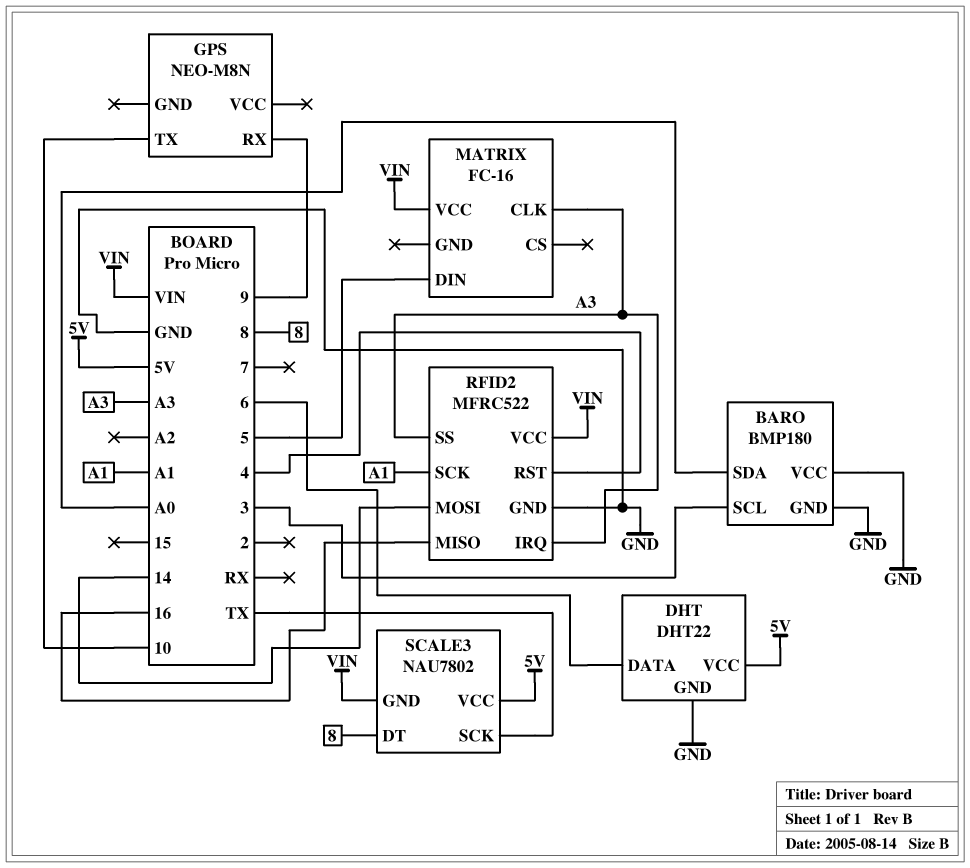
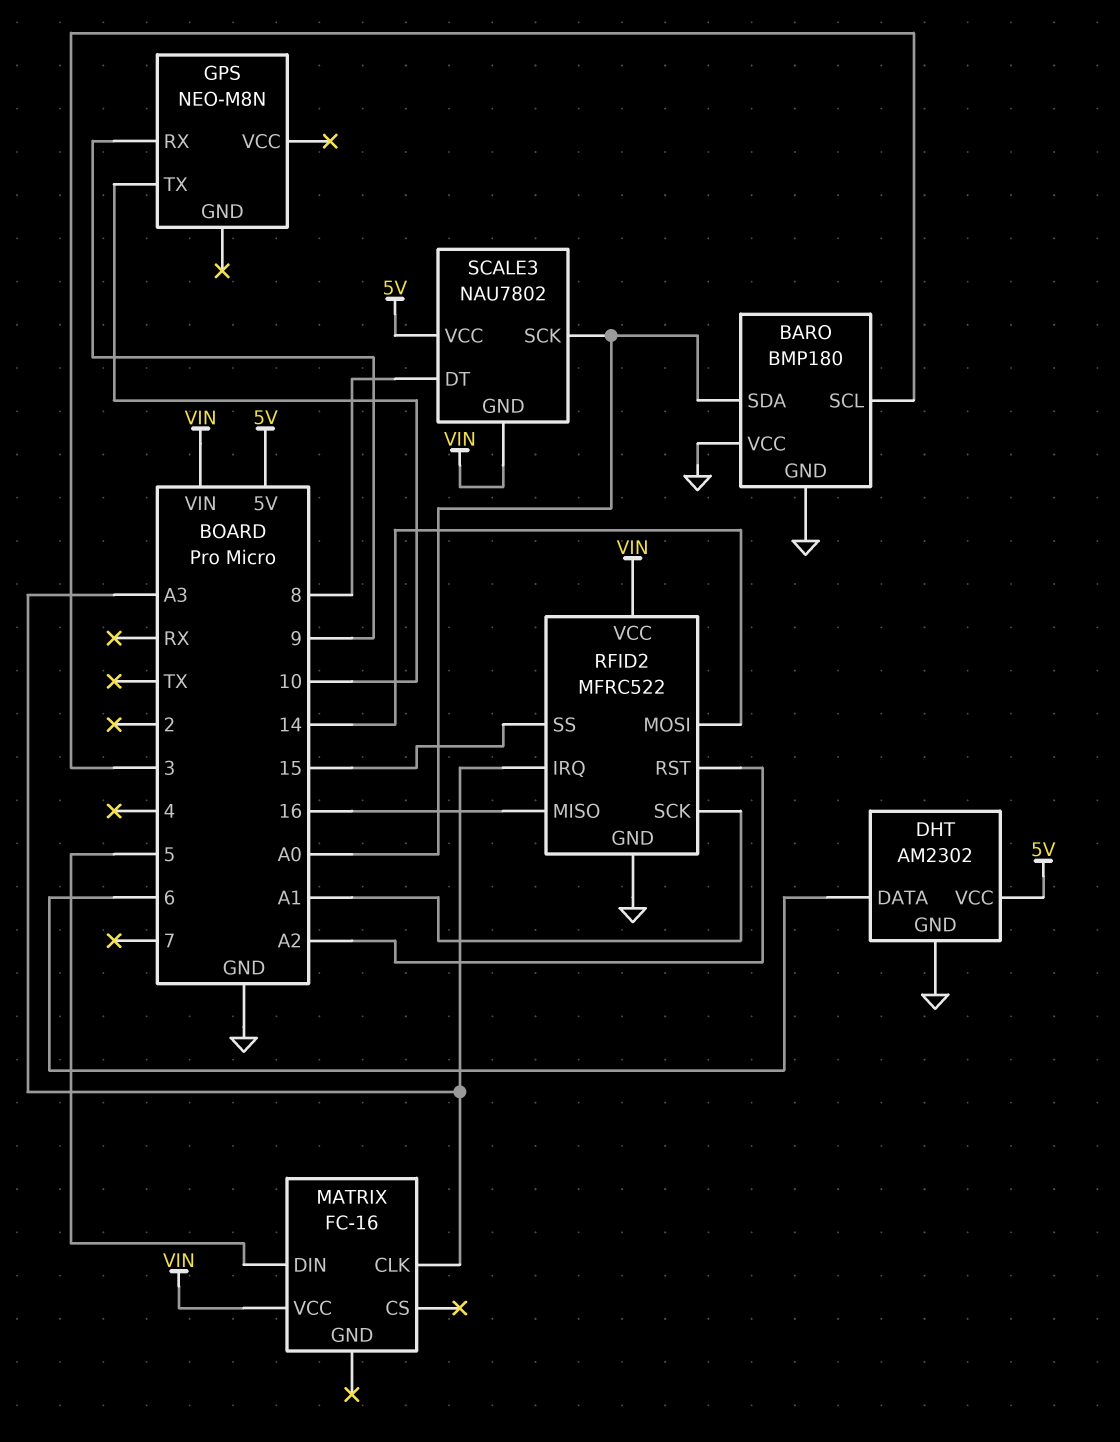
DHT: DHT22 -> AM2302
RFID2 pin RST: 4 -> A2
RFID2 pin SS: A3 -> 15
SCALE3 pin SCK: TX -> A0

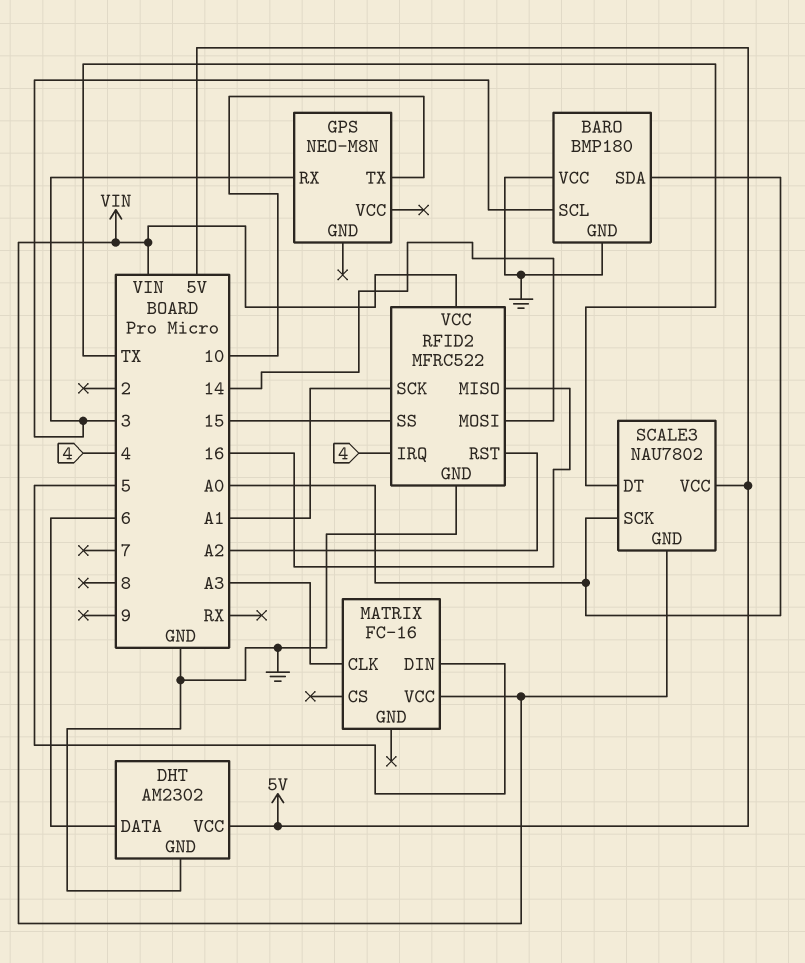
GPS pin RX: 9 -> 3
RFID2 pin IRQ: A3 -> 4
SCALE3 pin DT: 8 -> TX

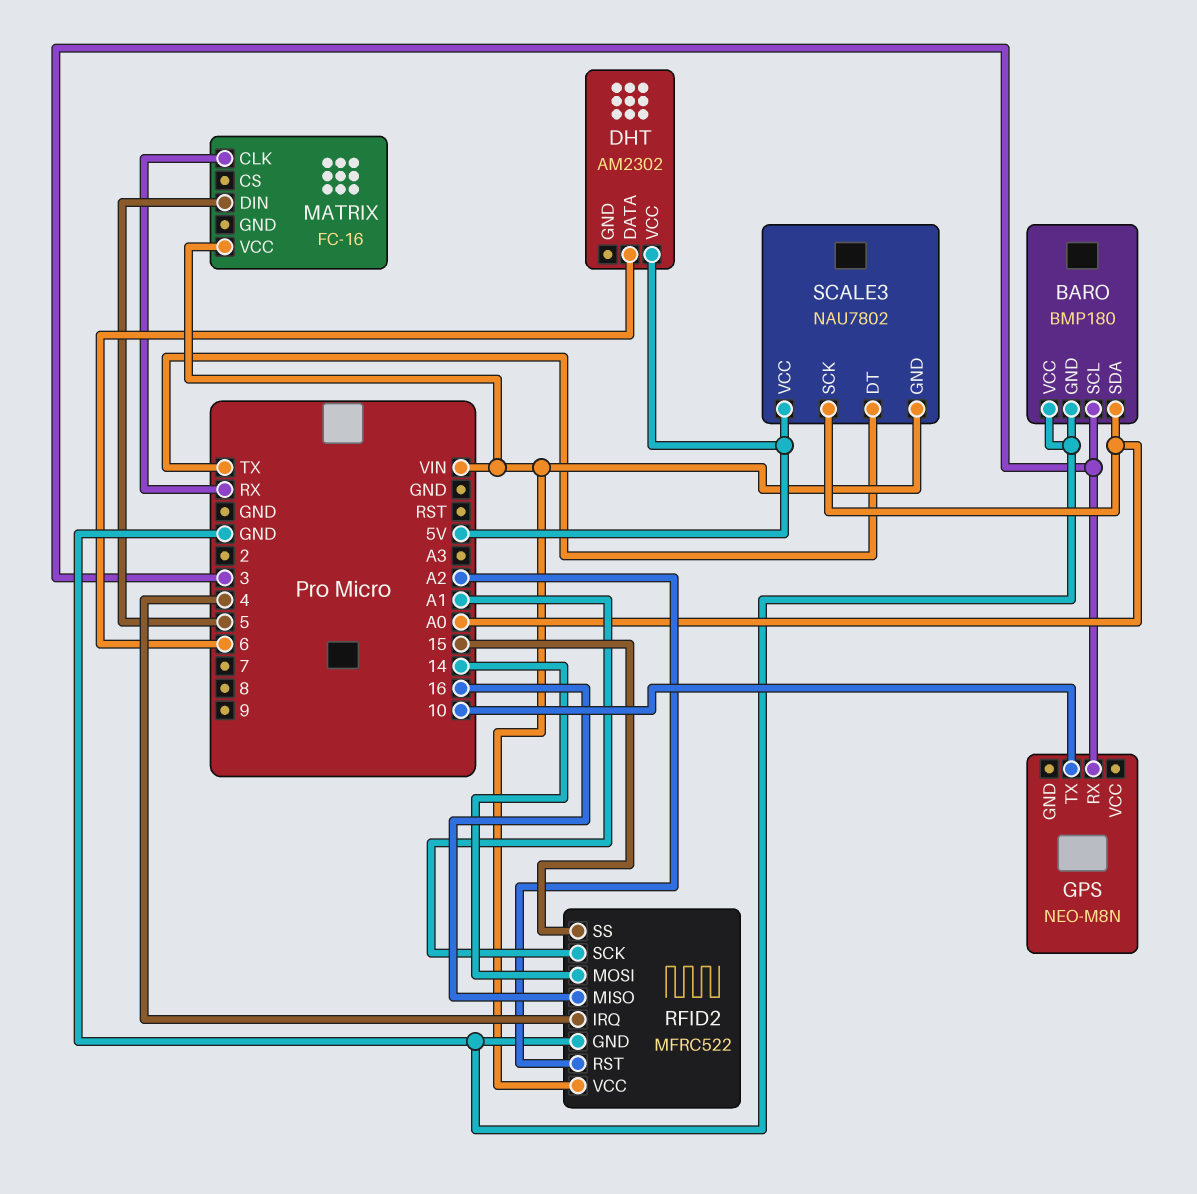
DHT pin GND: GND -> none
MATRIX pin CLK: A3 -> RX

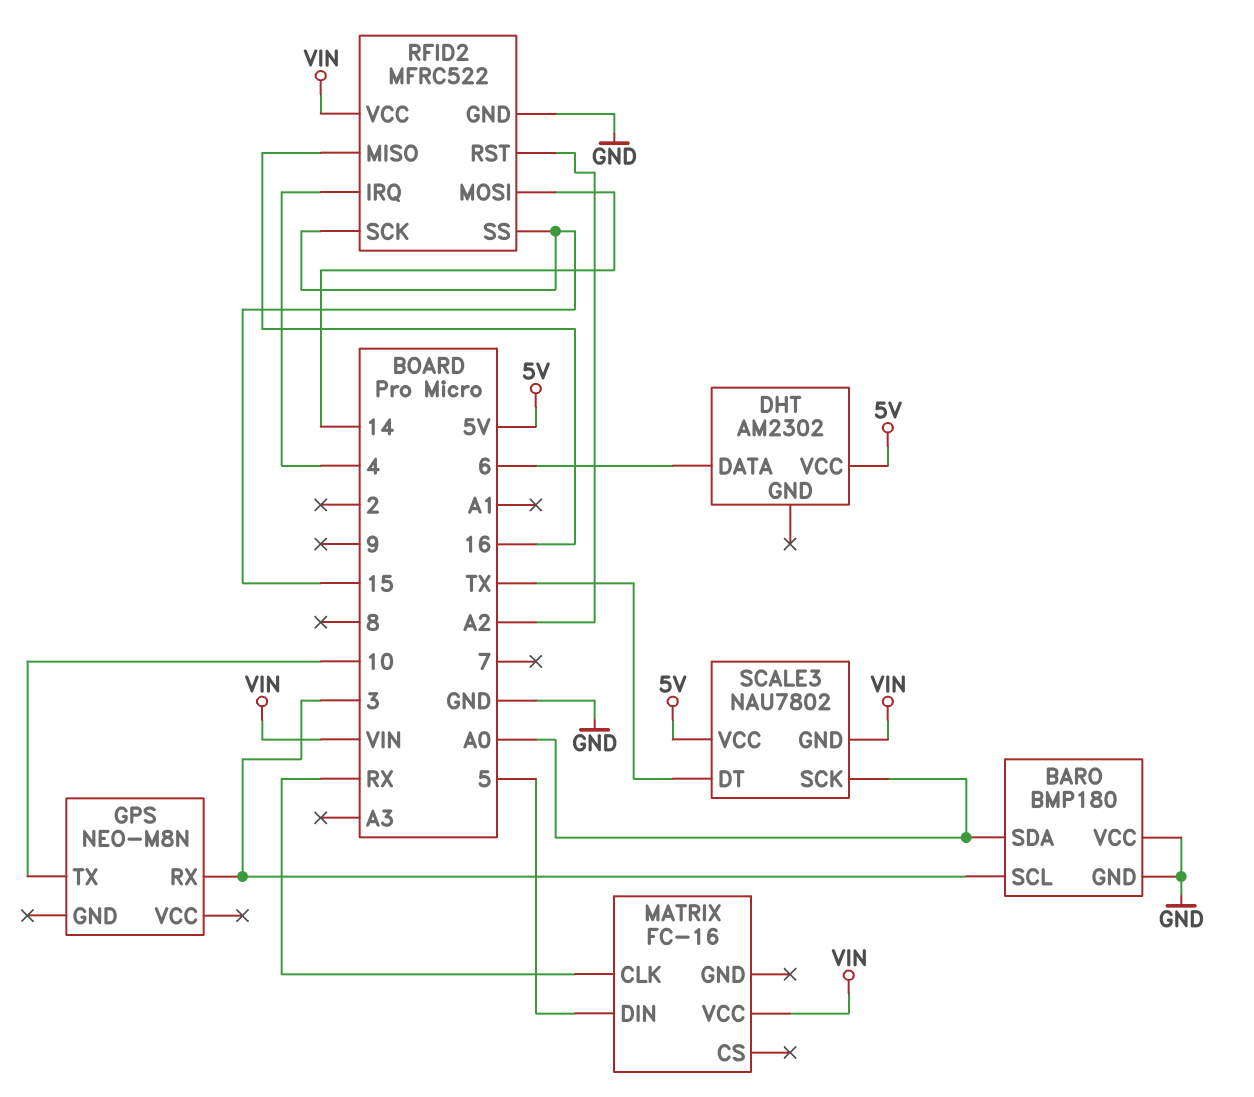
RFID2 pin SCK: A1 -> 15

